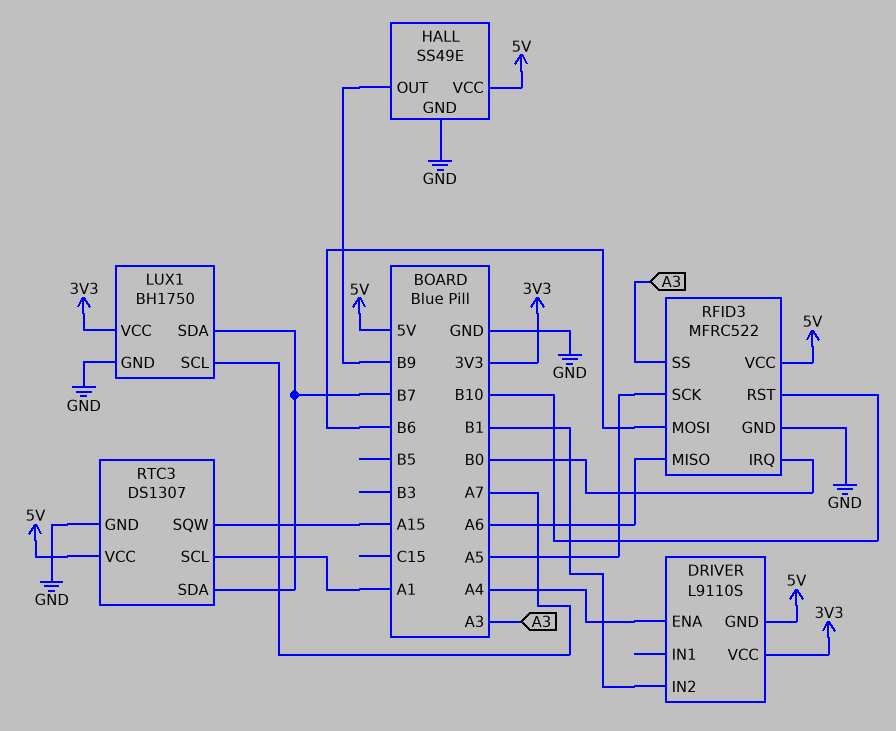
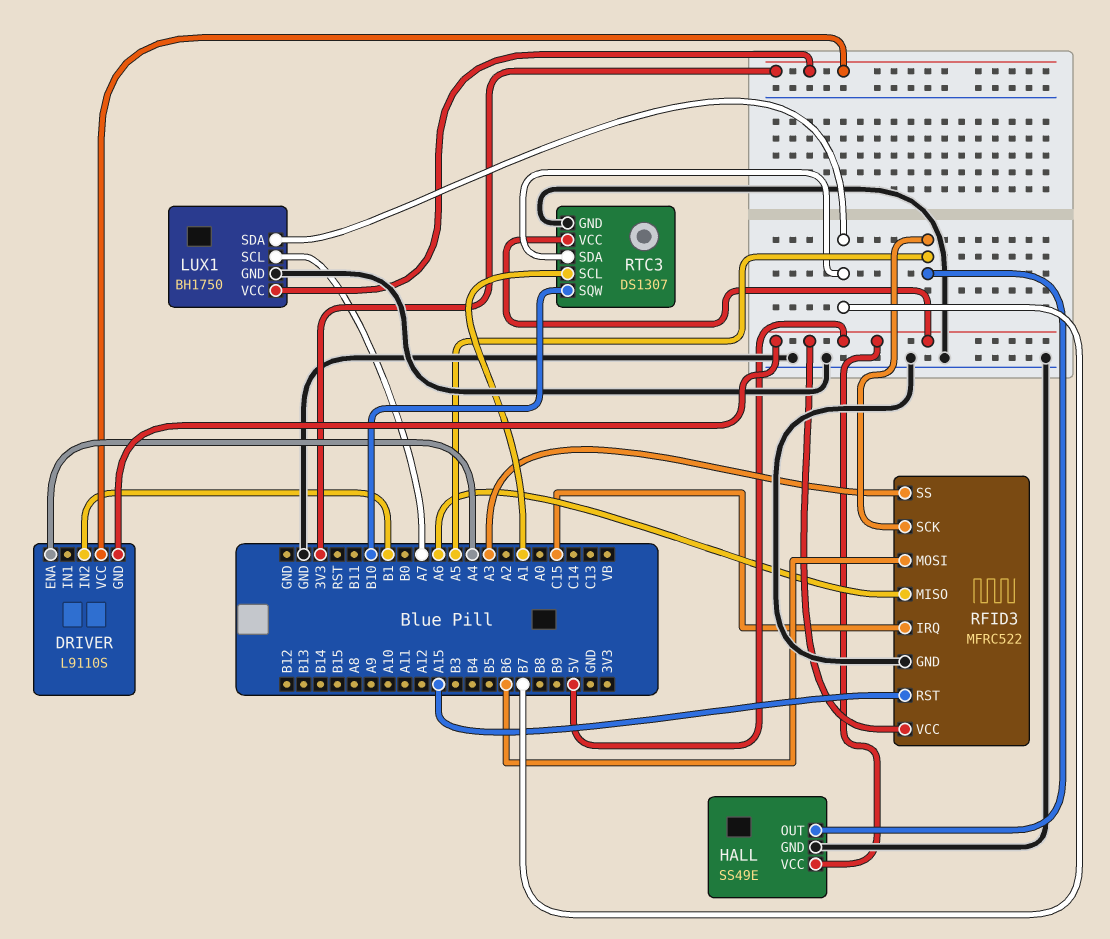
HALL pin OUT: B9 -> A5
RFID3 pin IRQ: B0 -> C15
RFID3 pin RST: B10 -> A15
RTC3 pin SQW: A15 -> B10

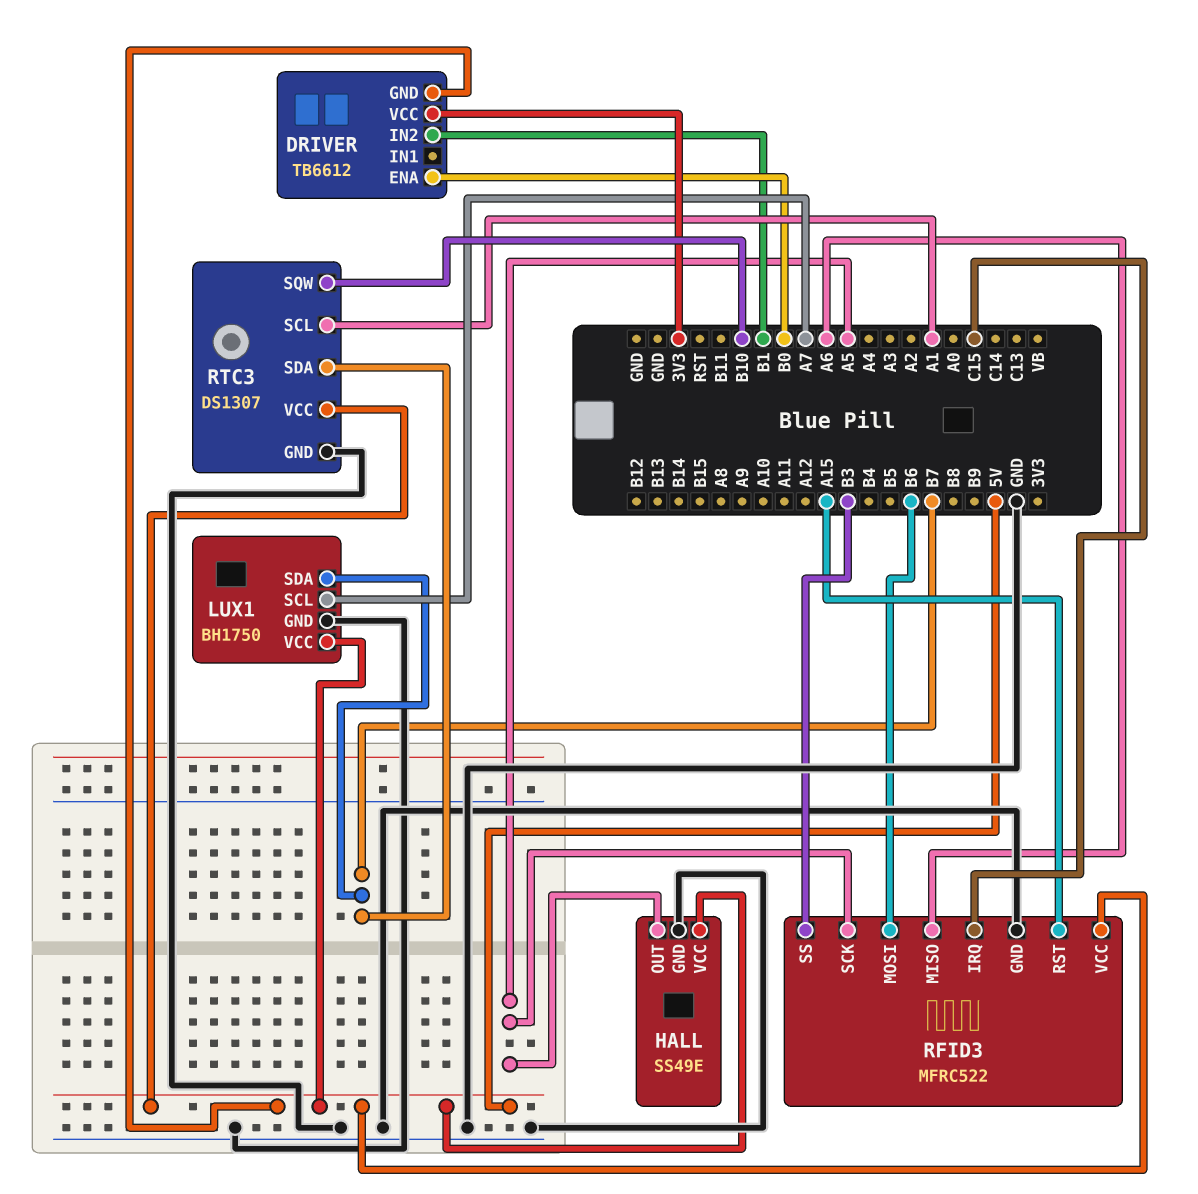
DRIVER: L9110S -> TB6612
DRIVER pin ENA: A4 -> B0
LUX1 pin VCC: 3V3 -> 5V
RFID3 pin SS: A3 -> B3

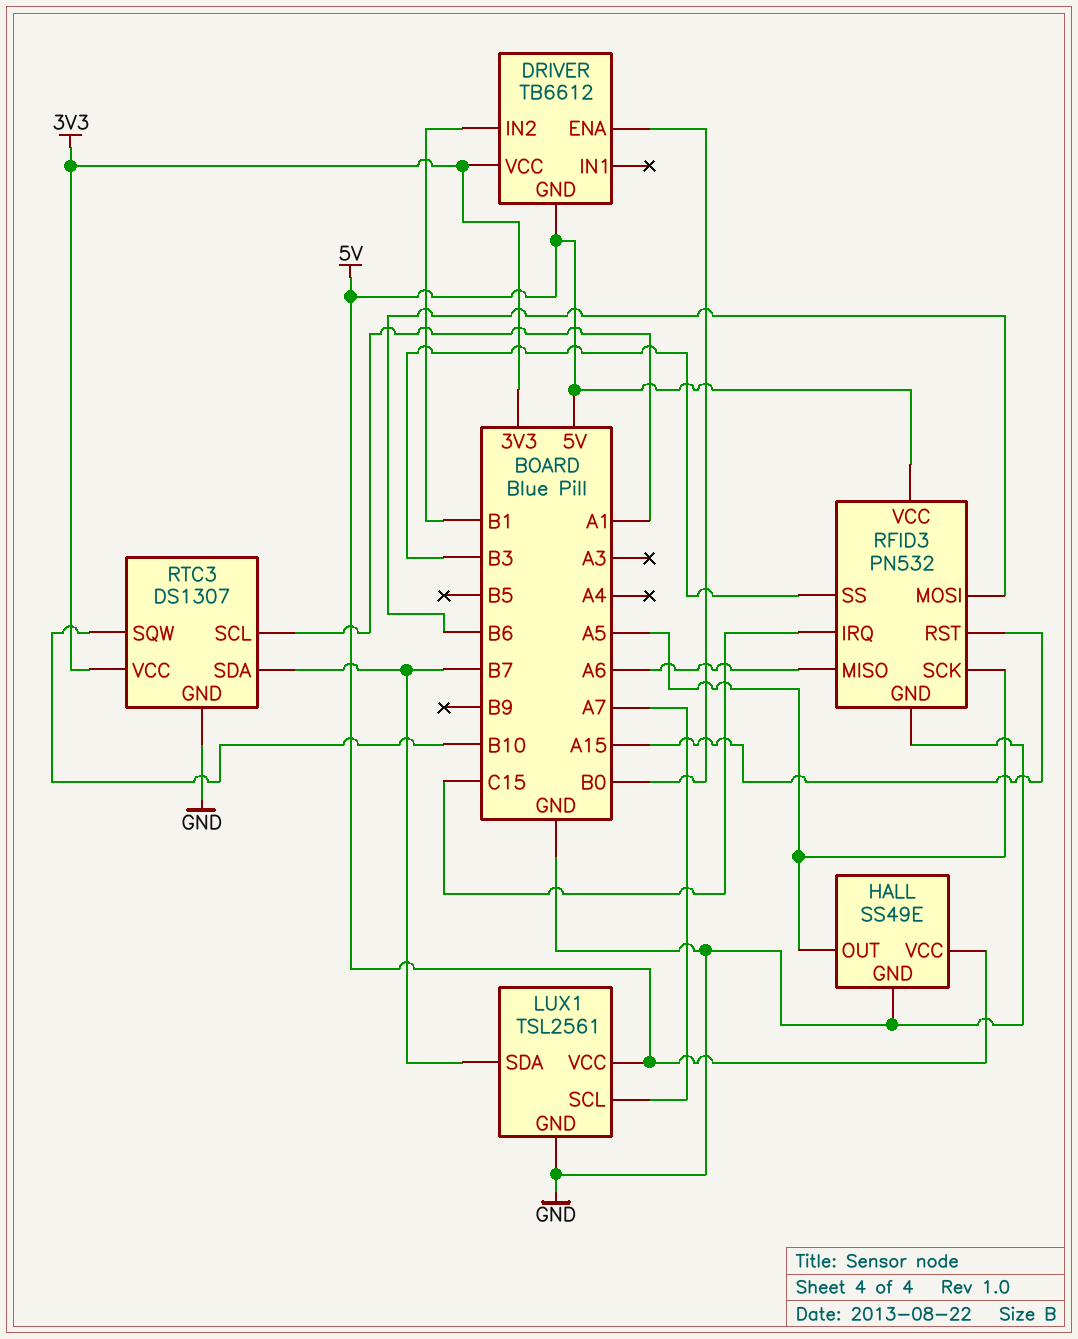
LUX1: BH1750 -> TSL2561
RFID3: MFRC522 -> PN532
RTC3 pin VCC: 5V -> 3V3

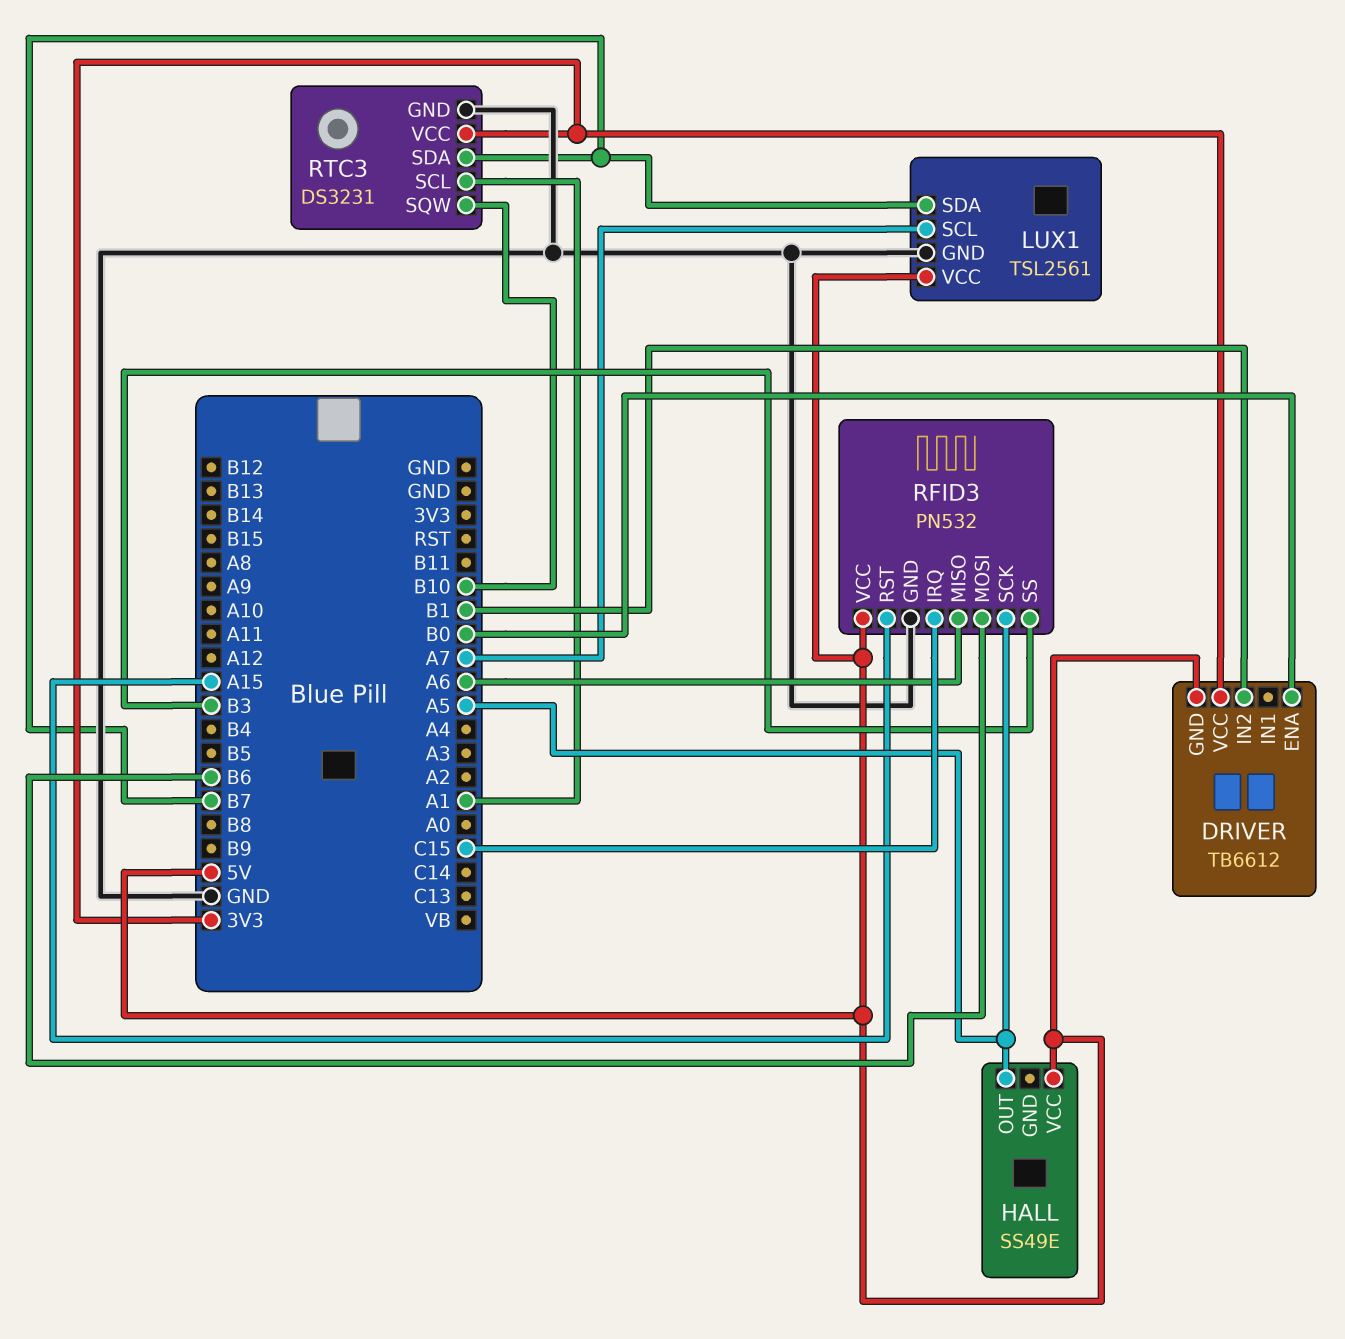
HALL pin GND: GND -> none
RTC3: DS1307 -> DS3231

